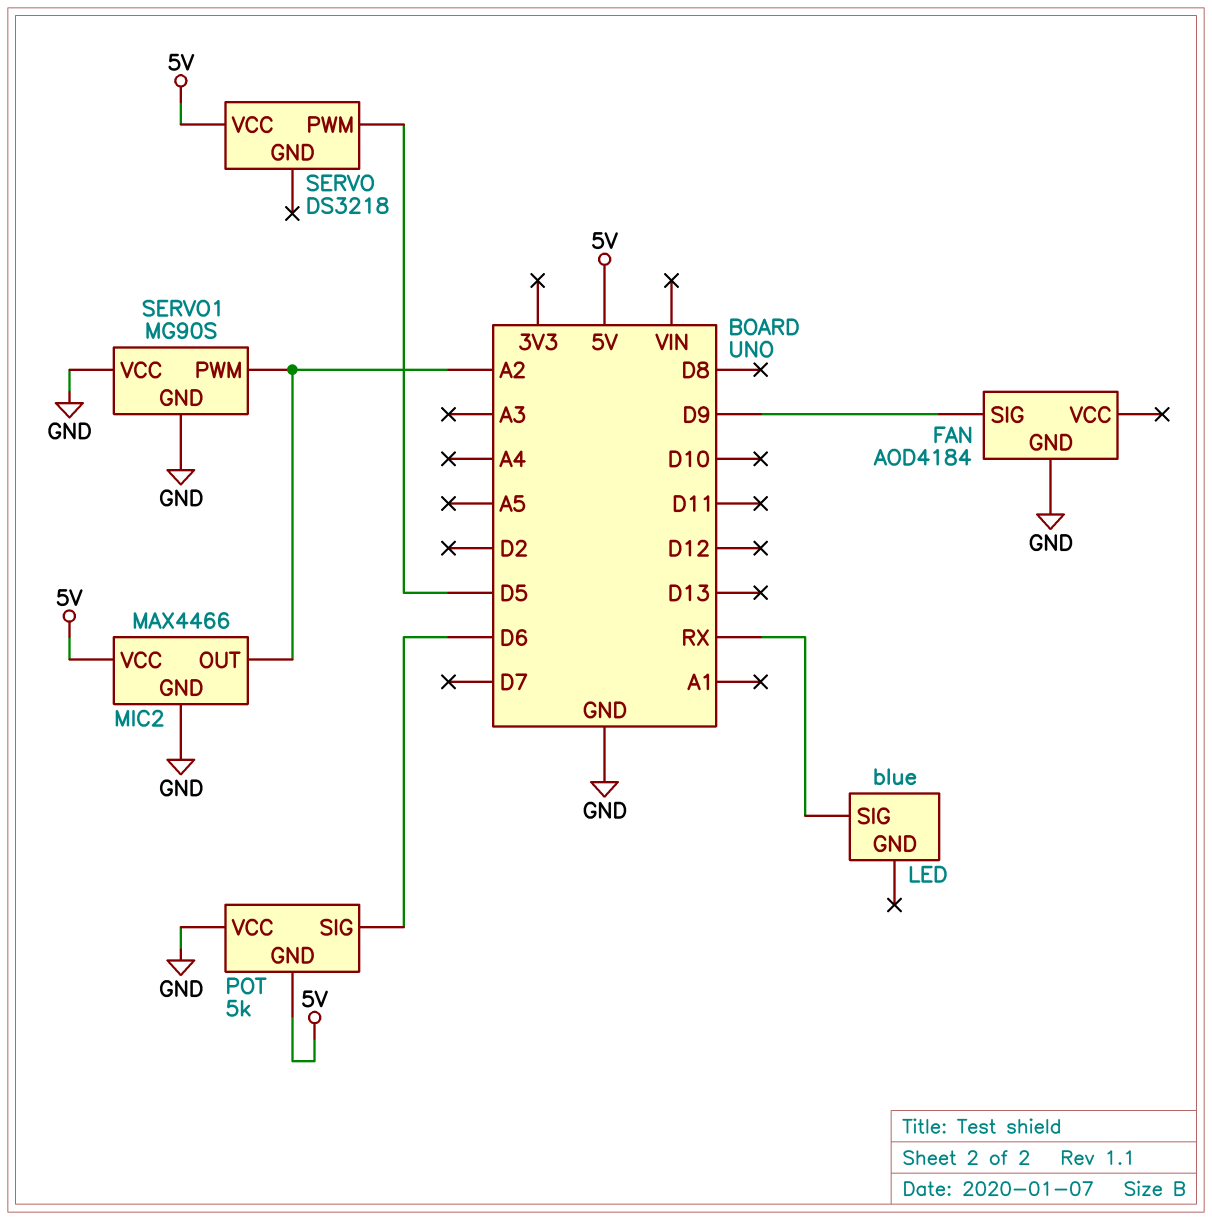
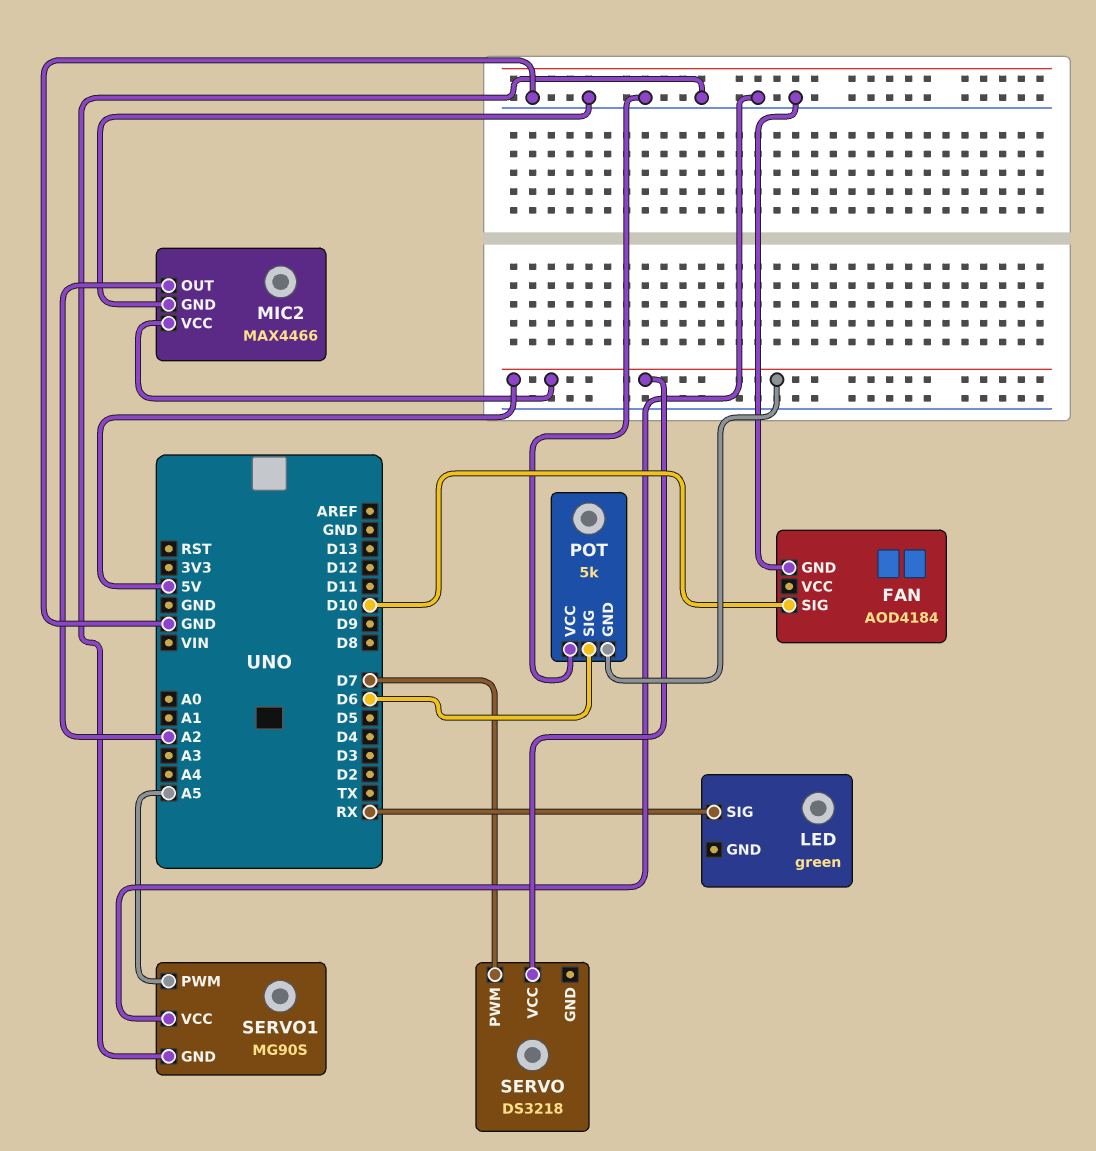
FAN pin SIG: D9 -> D10
LED: blue -> green
SERVO pin PWM: D5 -> D7
SERVO1 pin PWM: A2 -> A5

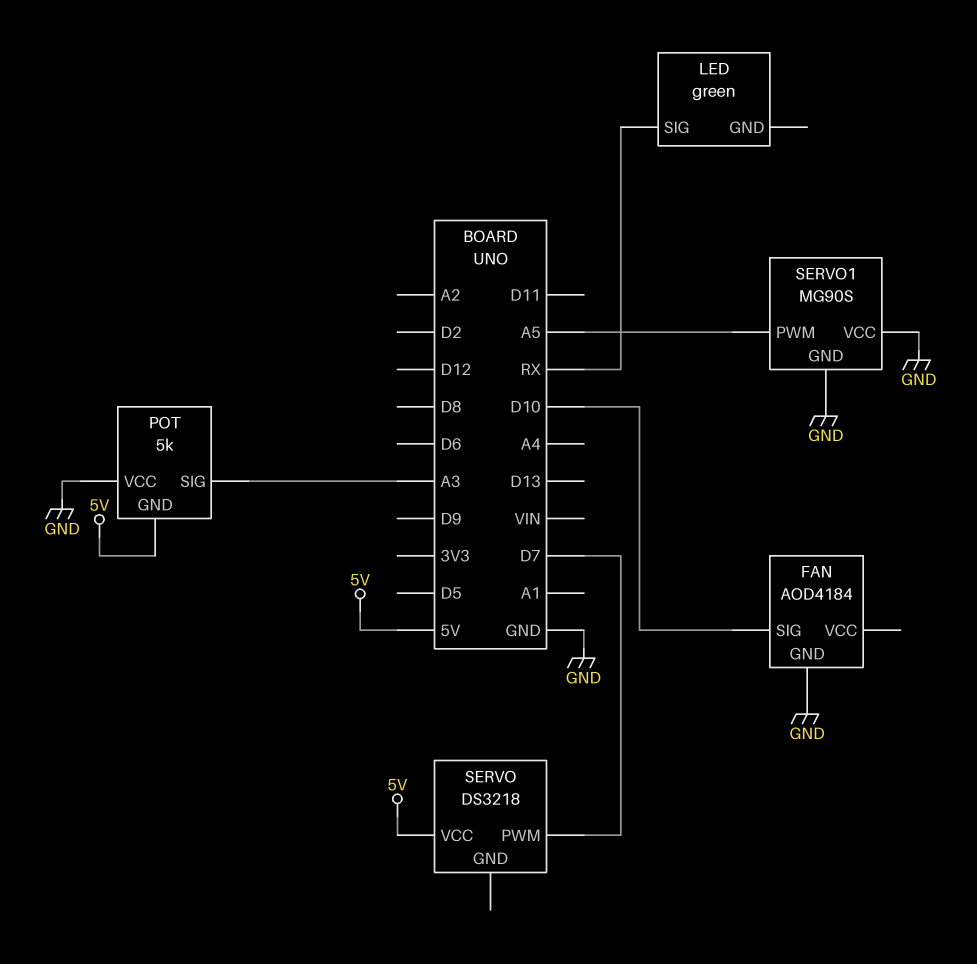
MIC2: MAX4466 -> none
MIC2 pin GND: GND -> none
MIC2 pin OUT: A2 -> none
MIC2 pin VCC: 5V -> none
POT pin SIG: D6 -> A3

